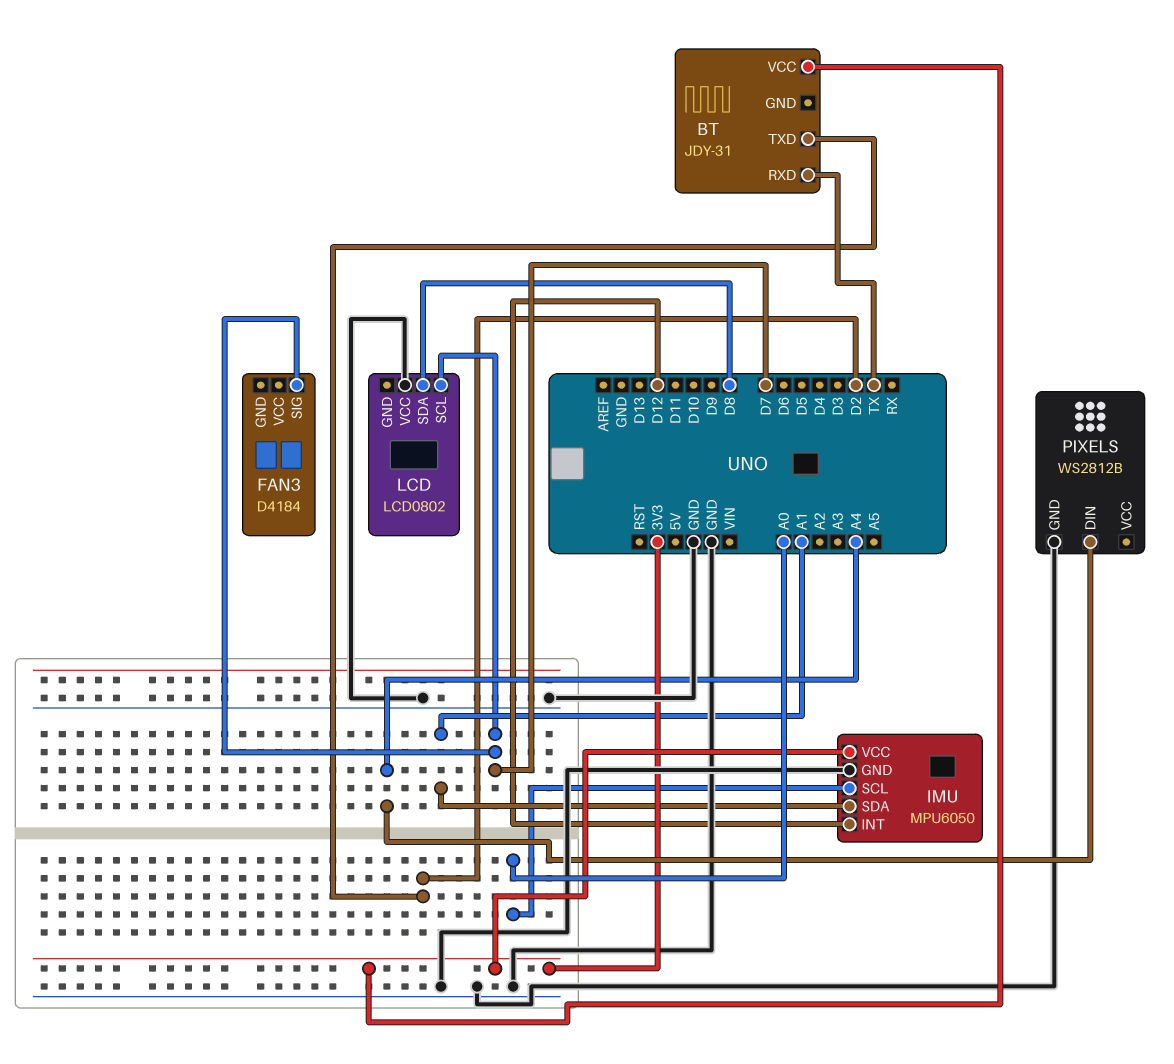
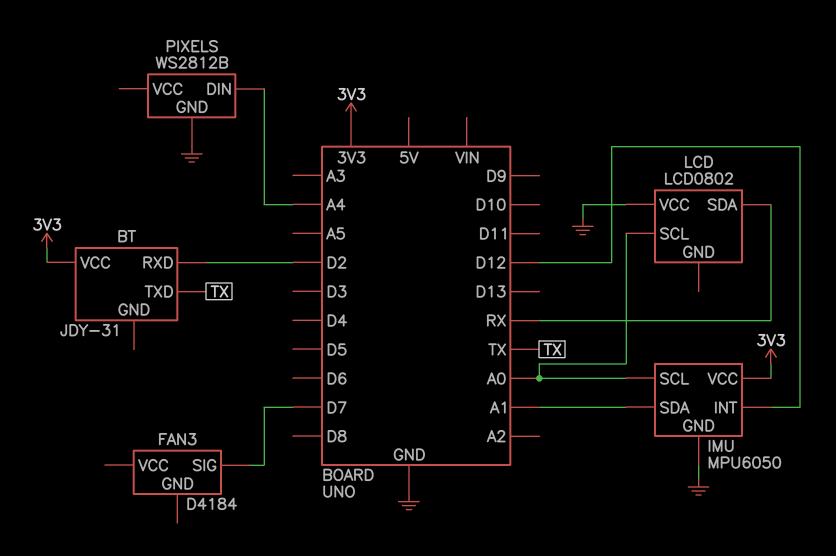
BT pin RXD: TX -> D2
BT pin TXD: D2 -> TX
LCD pin SCL: D7 -> A0
LCD pin SDA: D8 -> RX

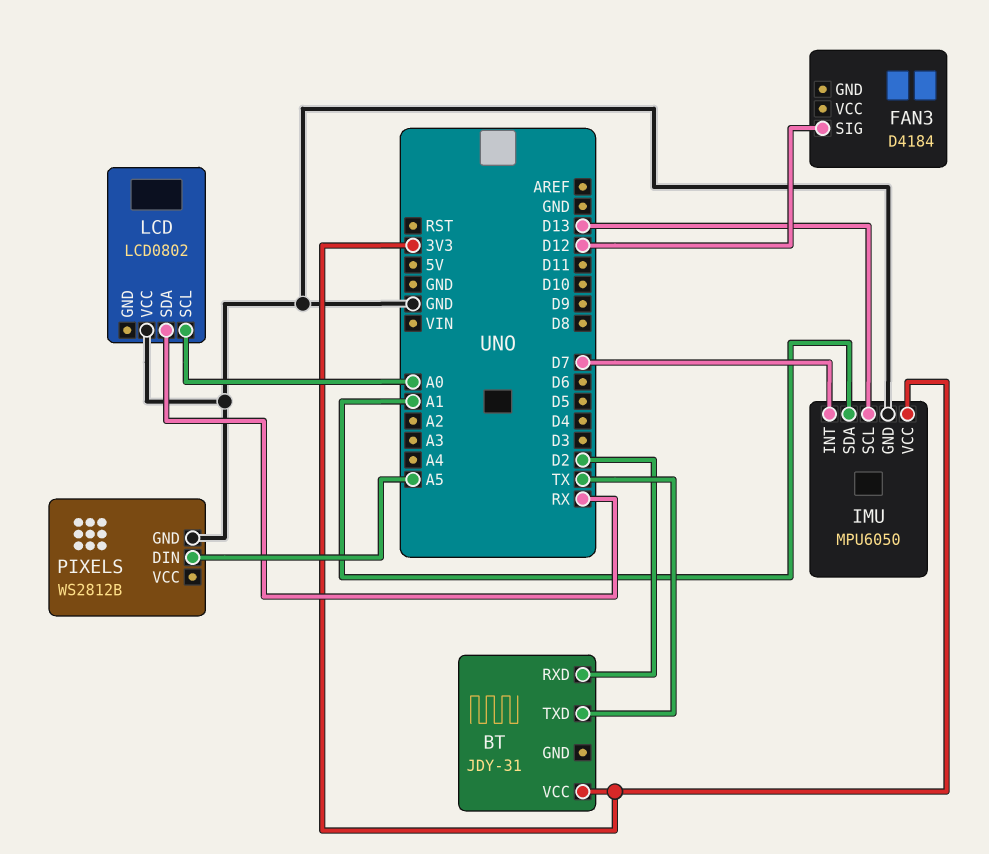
FAN3 pin SIG: D7 -> D12
IMU pin INT: D12 -> D7
IMU pin SCL: A0 -> D13
PIXELS pin DIN: A4 -> A5

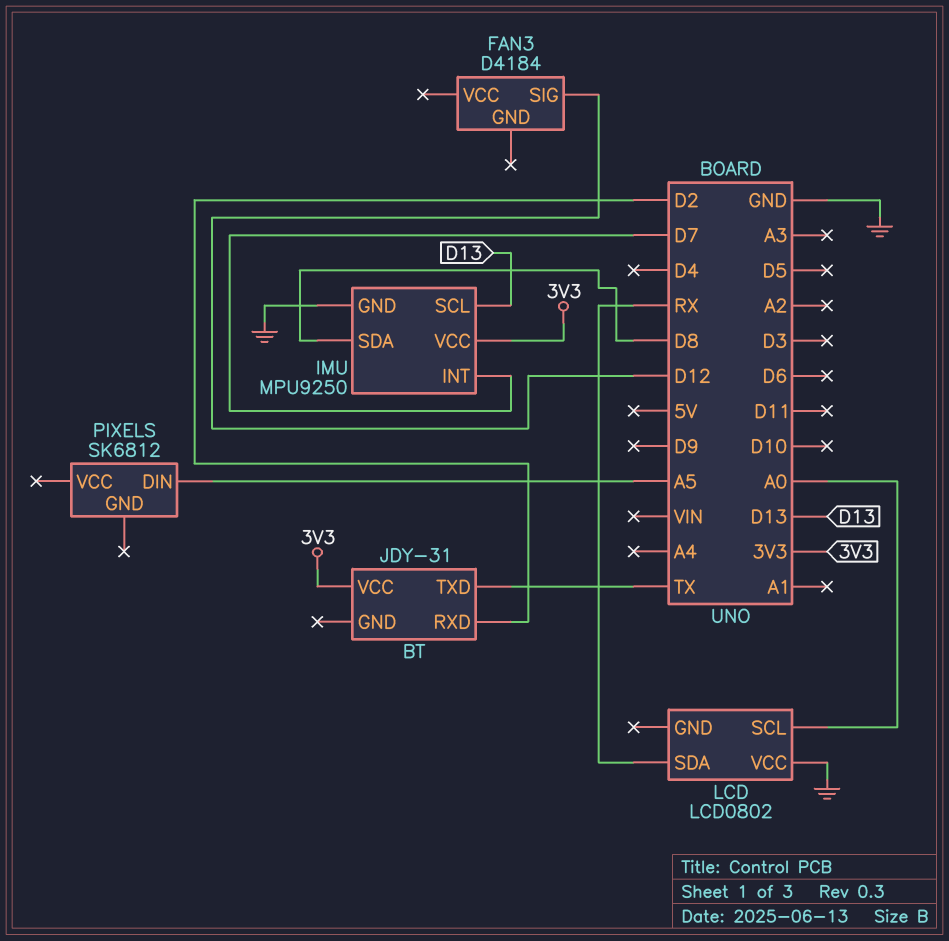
IMU: MPU6050 -> MPU9250
IMU pin SDA: A1 -> D8
PIXELS: WS2812B -> SK6812
PIXELS pin GND: GND -> none

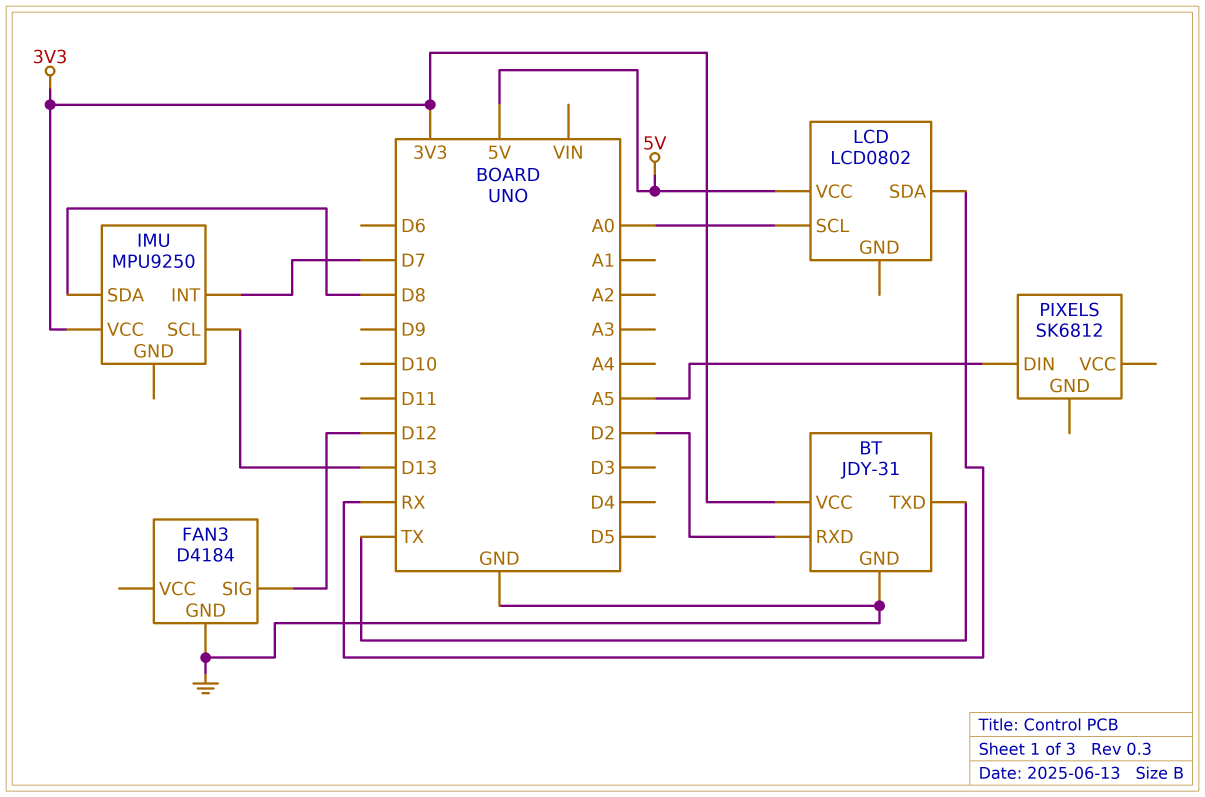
BT pin GND: none -> GND
FAN3 pin GND: none -> GND
IMU pin GND: GND -> none
LCD pin VCC: GND -> 5V

